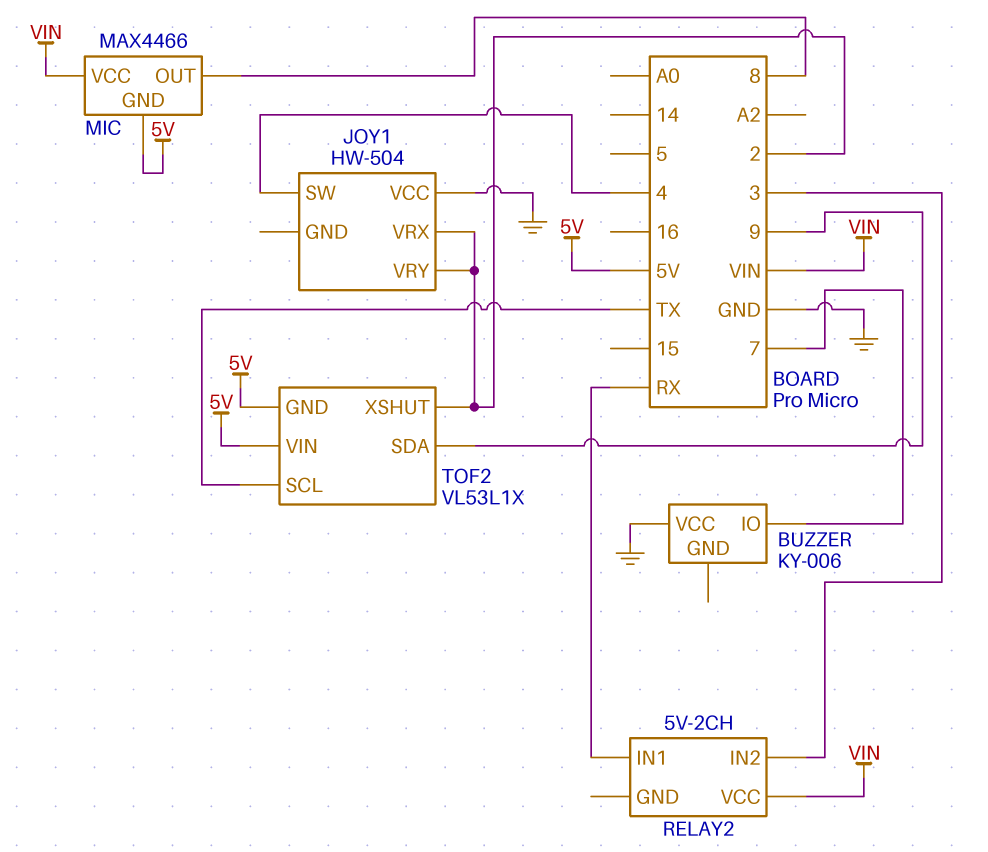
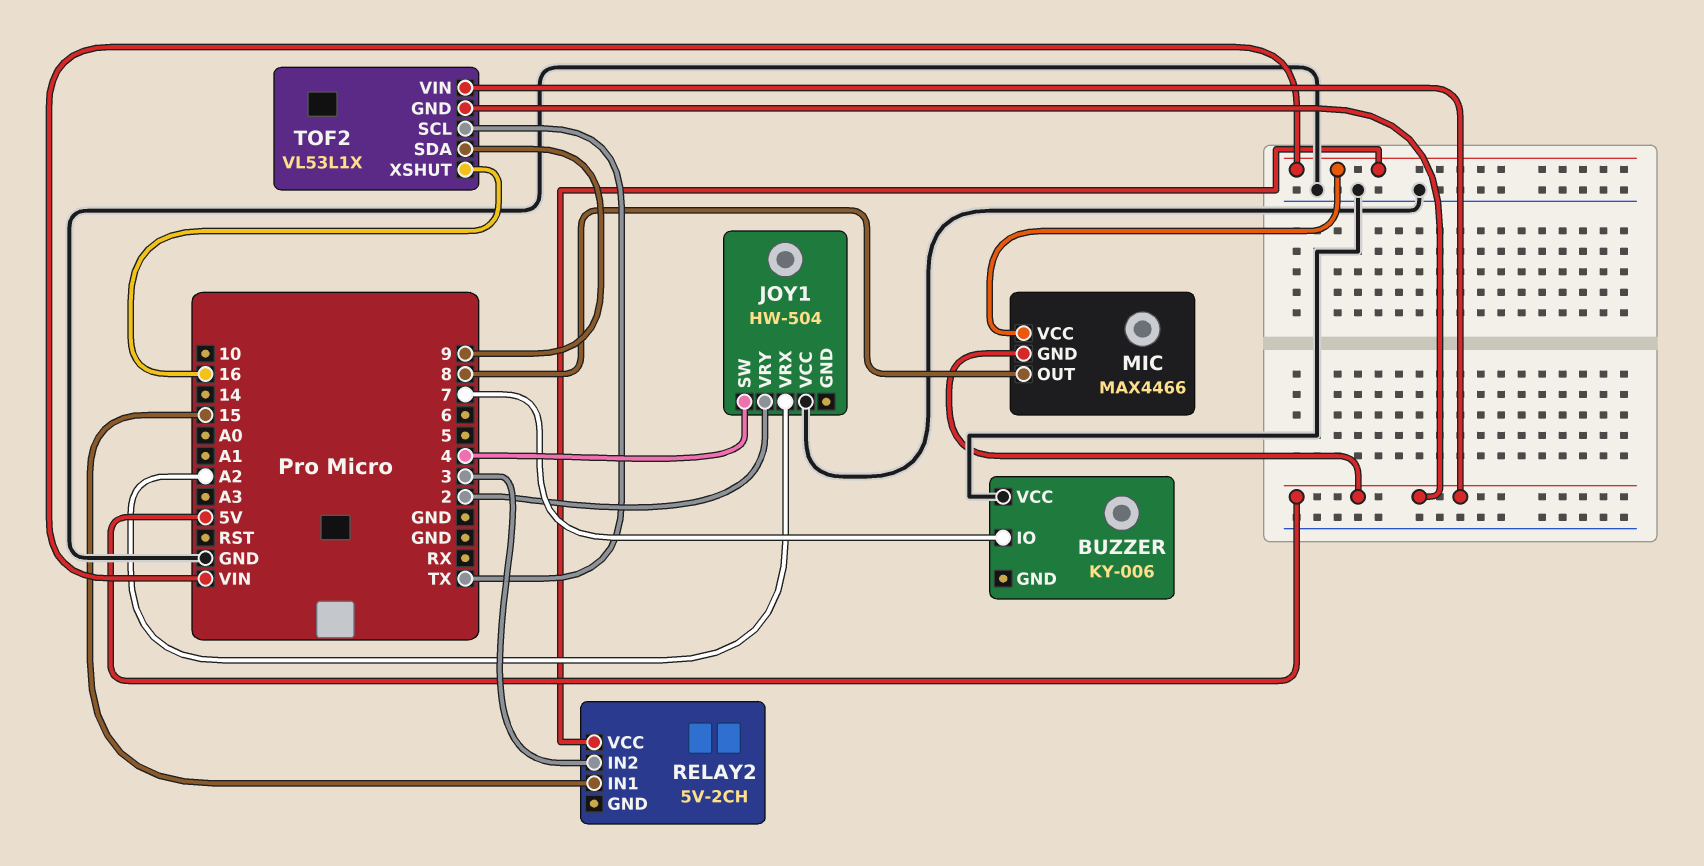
JOY1 pin VRX: 2 -> A2
RELAY2 pin IN1: RX -> 15
TOF2 pin XSHUT: 2 -> 16

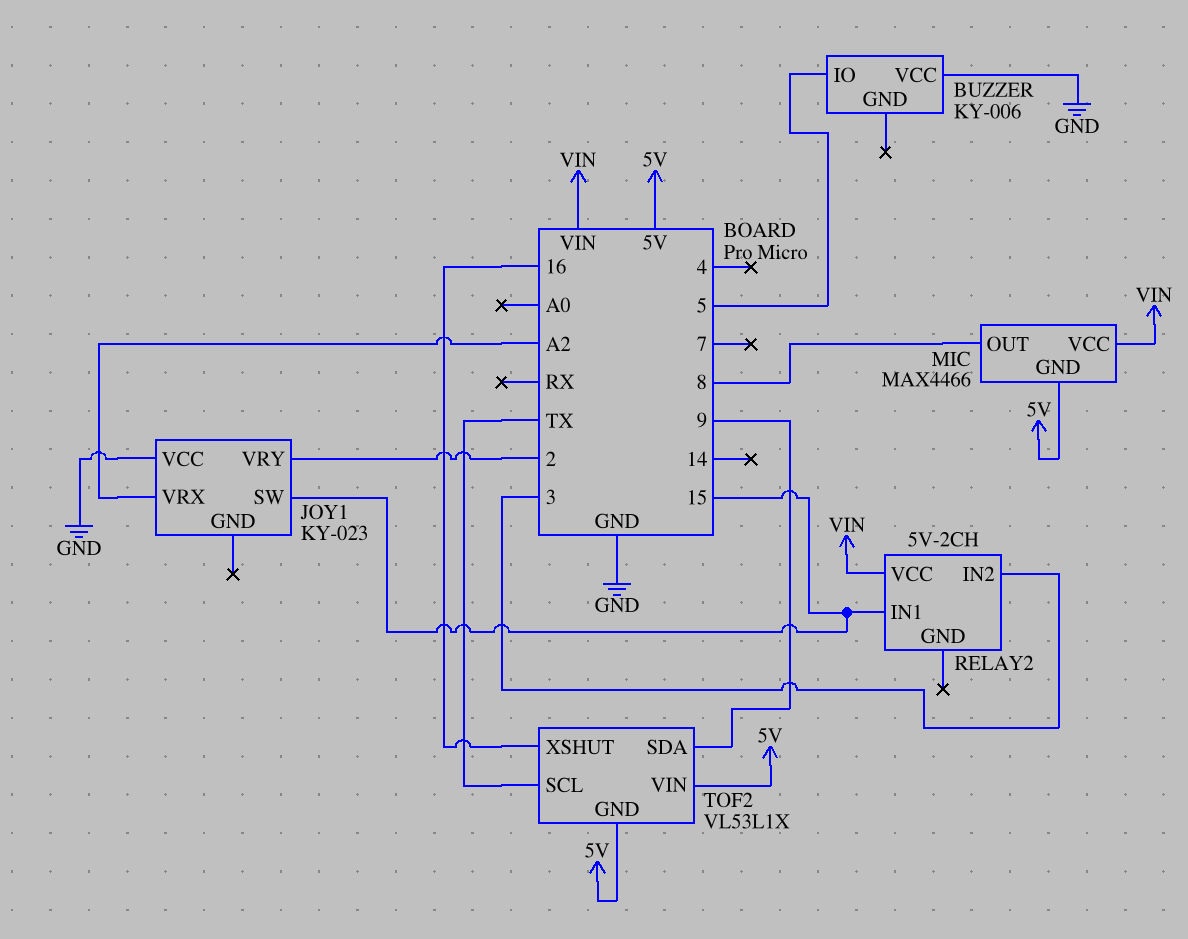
BUZZER pin IO: 7 -> 5
JOY1: HW-504 -> KY-023
JOY1 pin SW: 4 -> 15

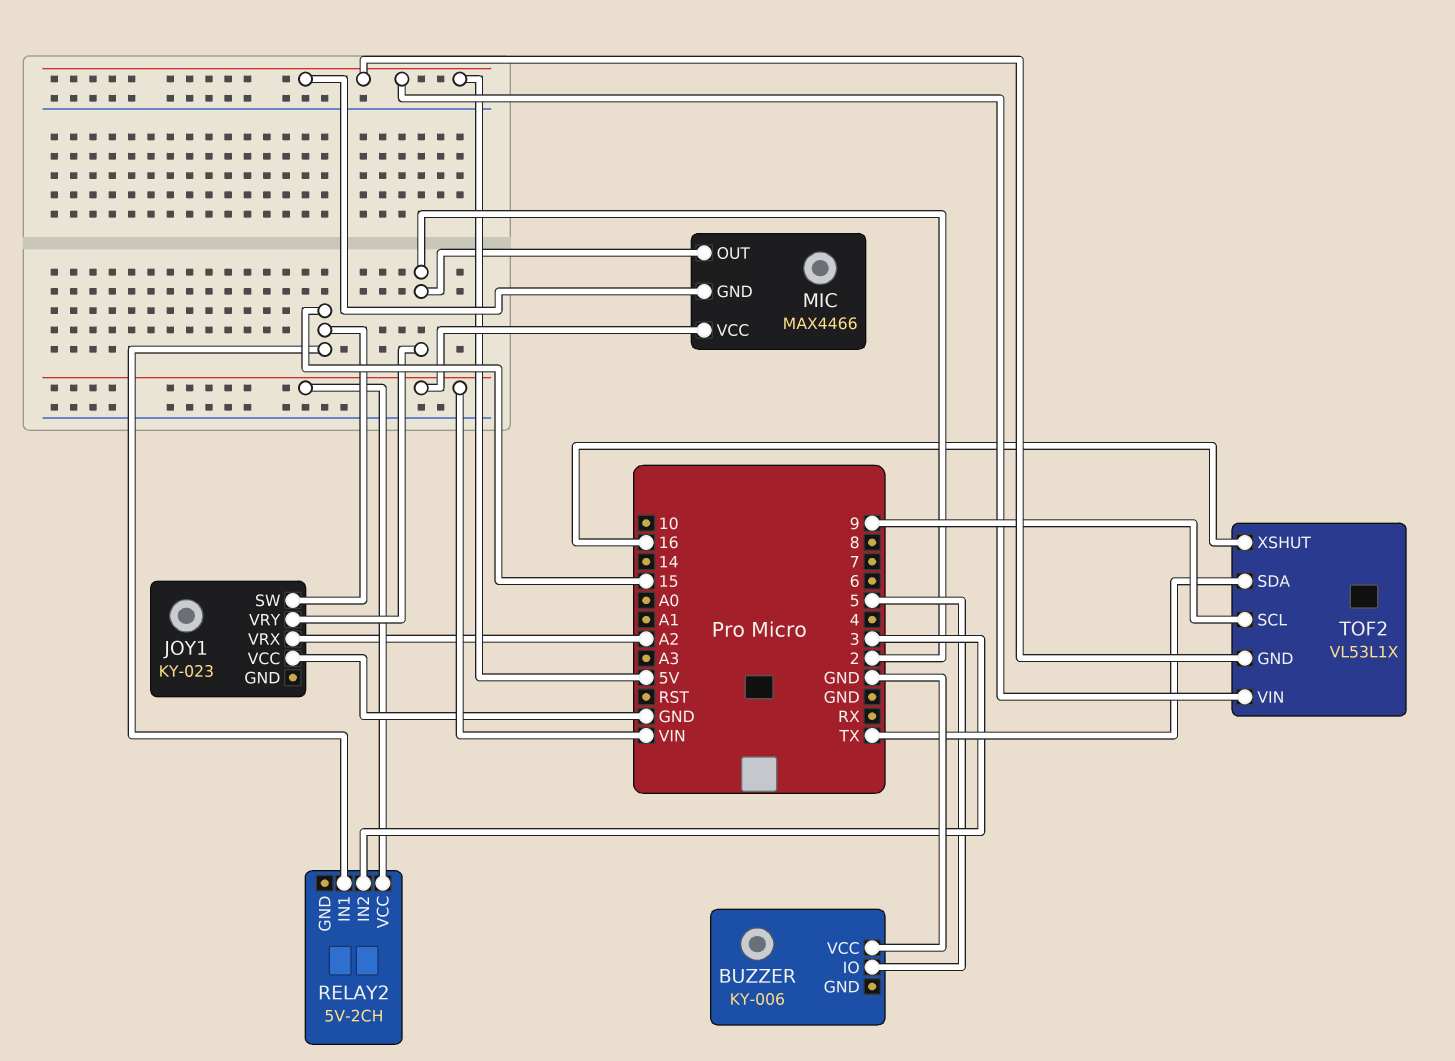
MIC pin OUT: 8 -> 2
TOF2 pin SCL: TX -> 9
TOF2 pin SDA: 9 -> TX

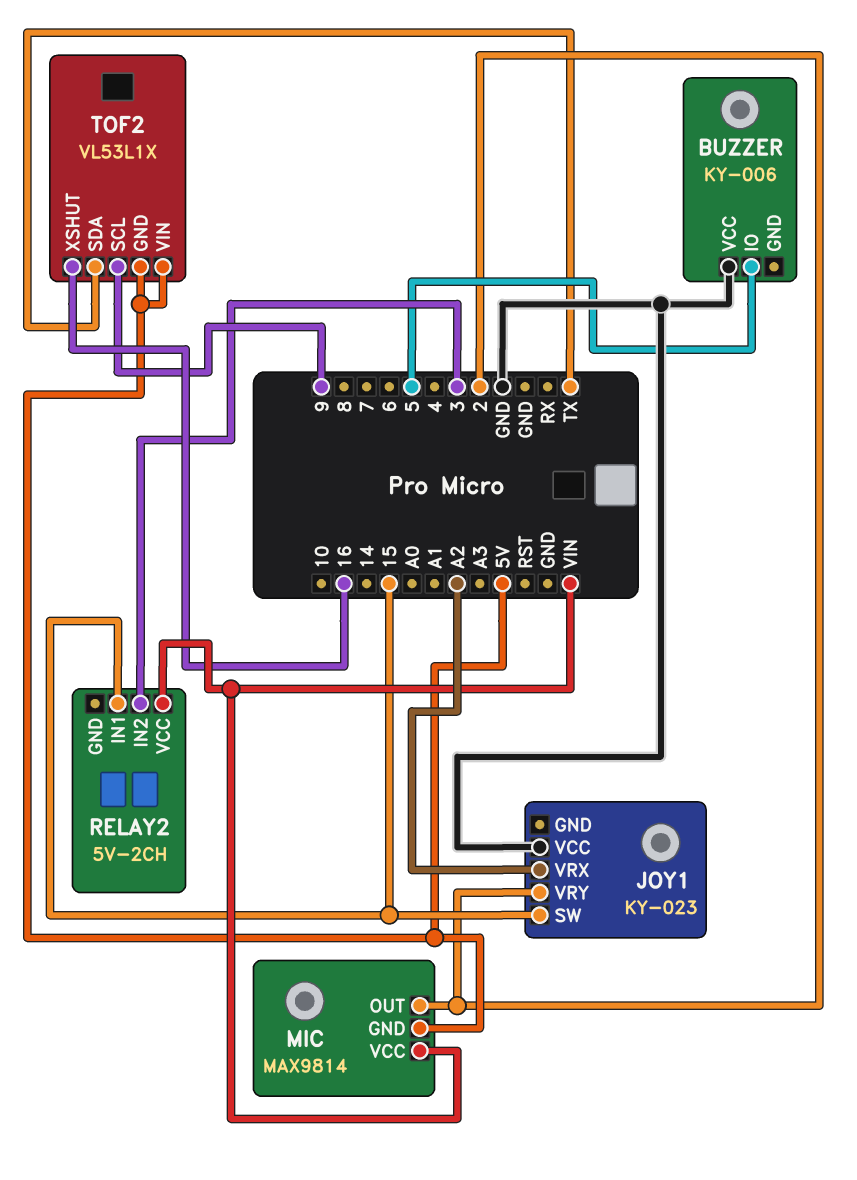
MIC: MAX4466 -> MAX9814

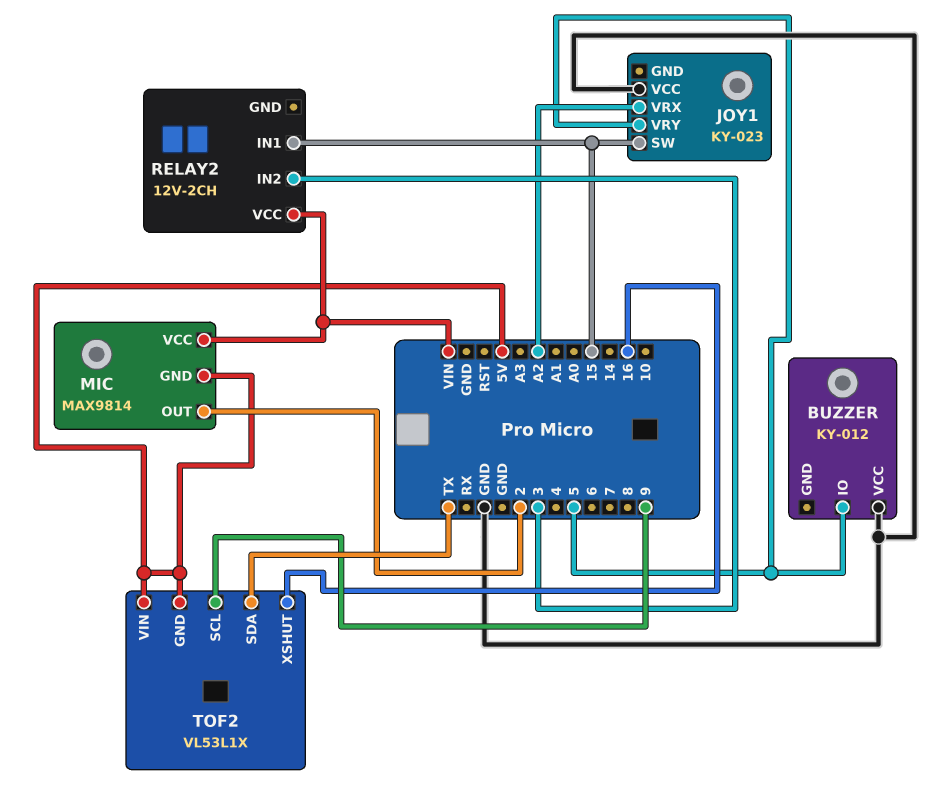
BUZZER: KY-006 -> KY-012
JOY1 pin VRY: 2 -> 5
RELAY2: 5V-2CH -> 12V-2CH

